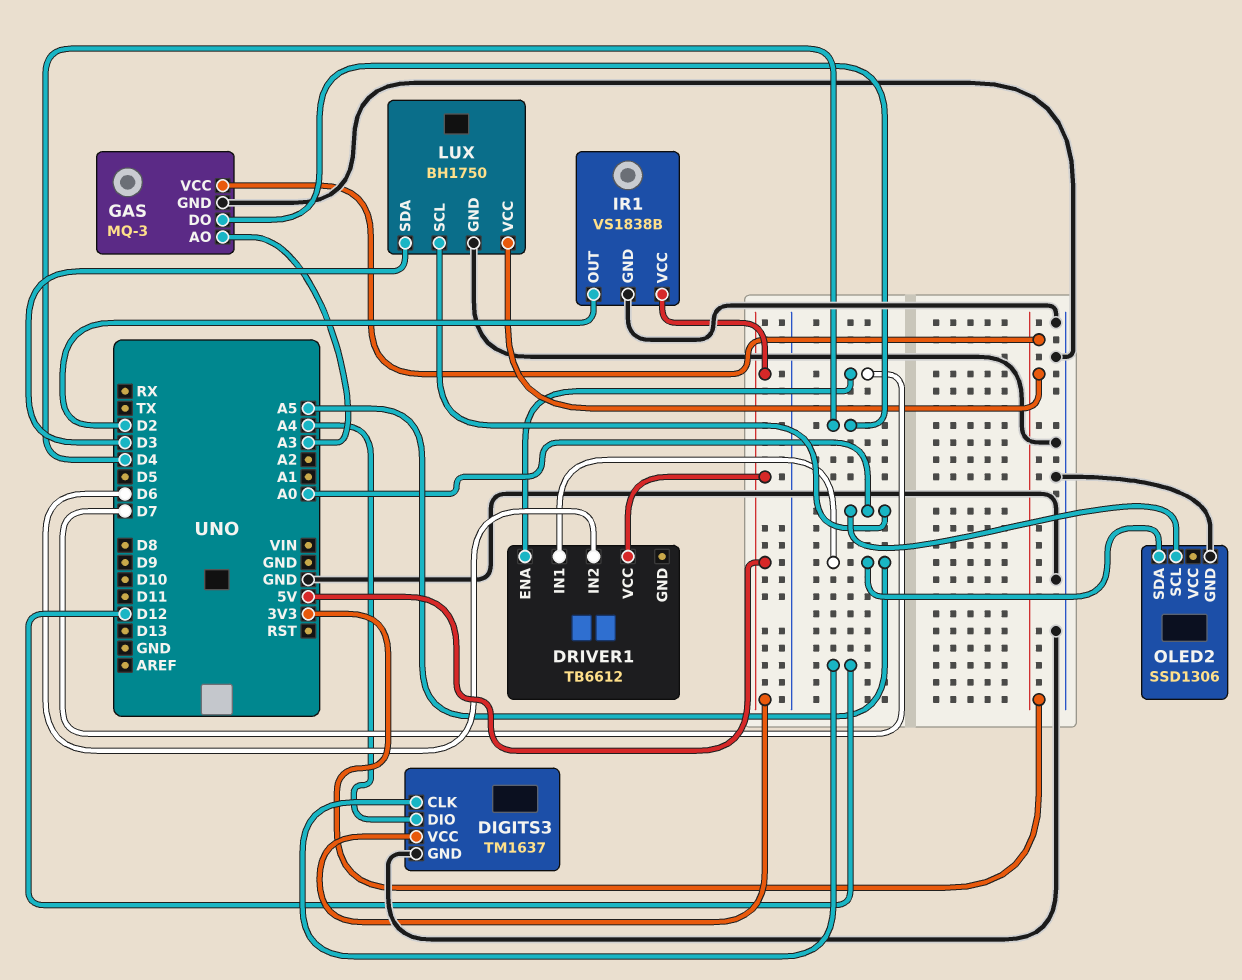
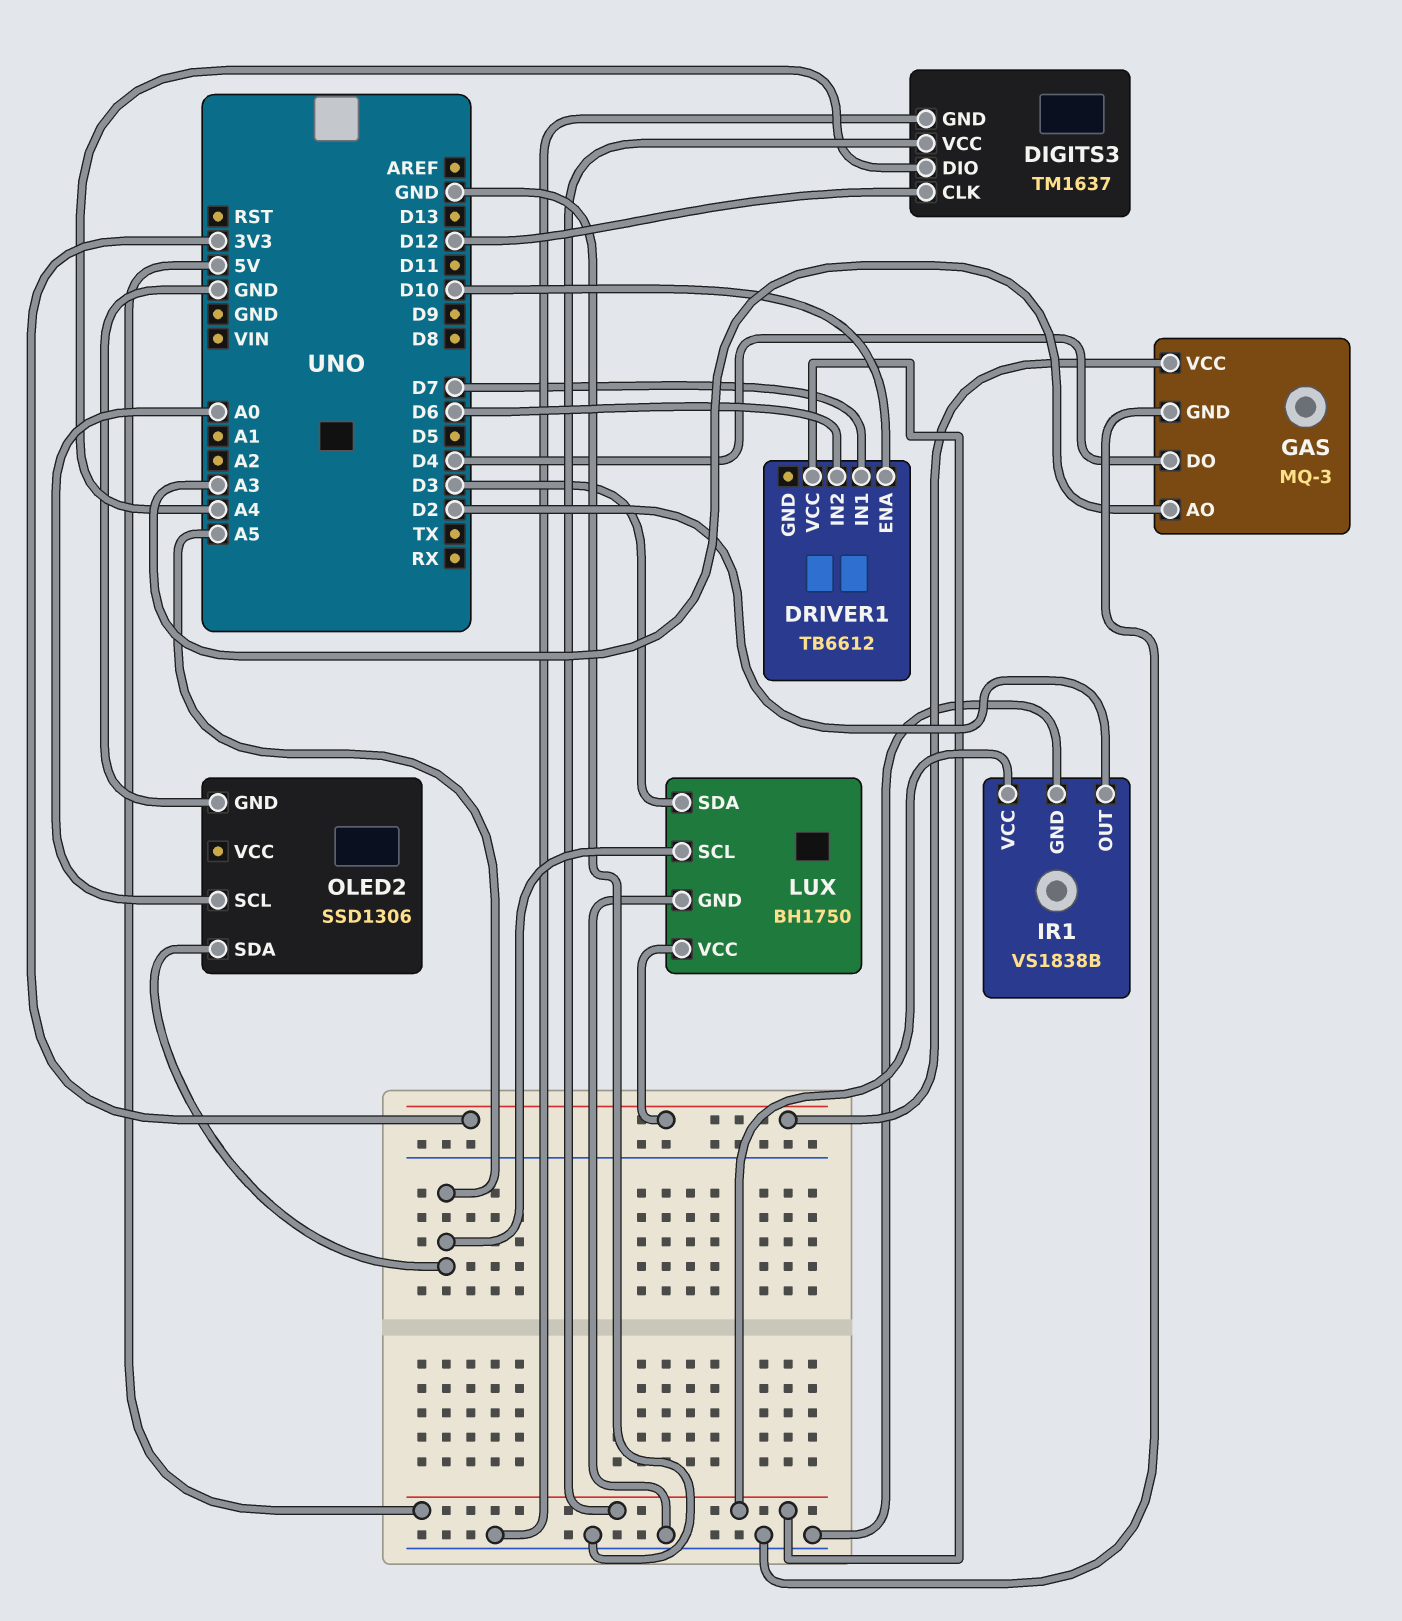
DRIVER1 pin ENA: D7 -> D10
DRIVER1 pin IN1: A5 -> D7
LUX pin SCL: A0 -> A5

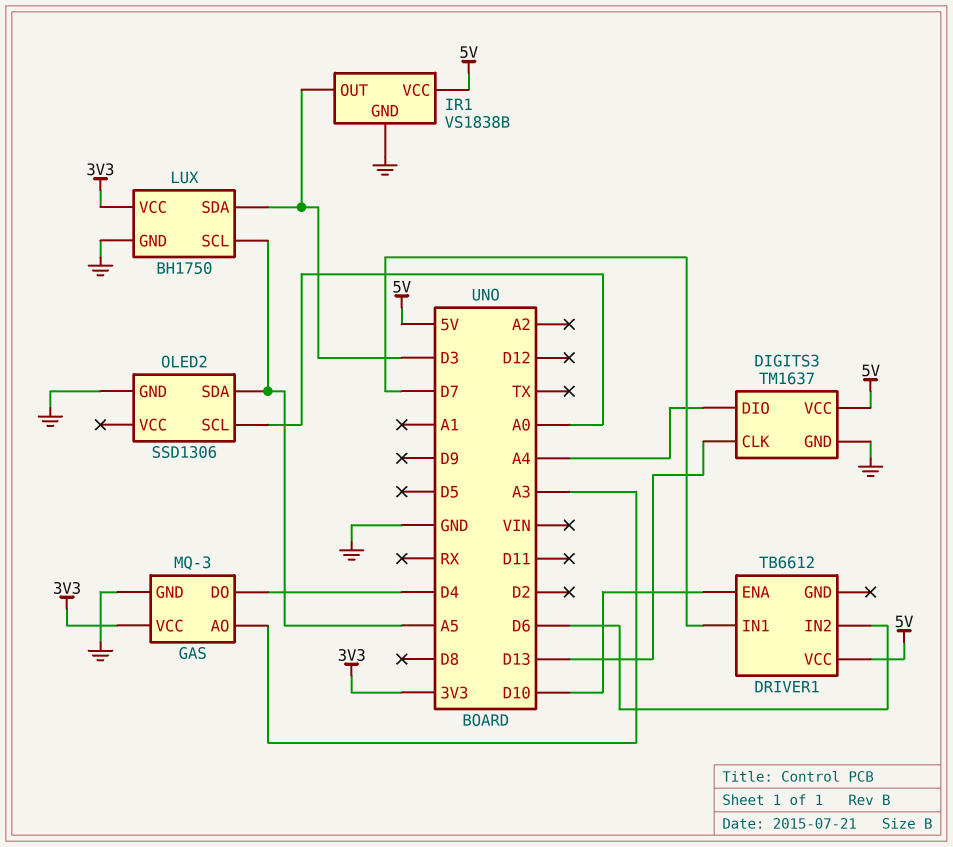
DIGITS3 pin CLK: D12 -> D13
IR1 pin OUT: D2 -> D3

